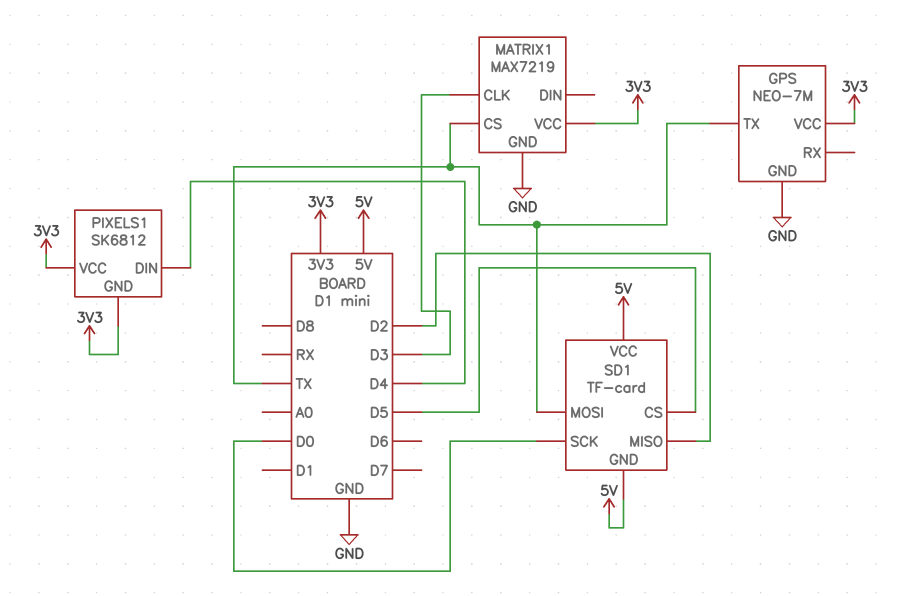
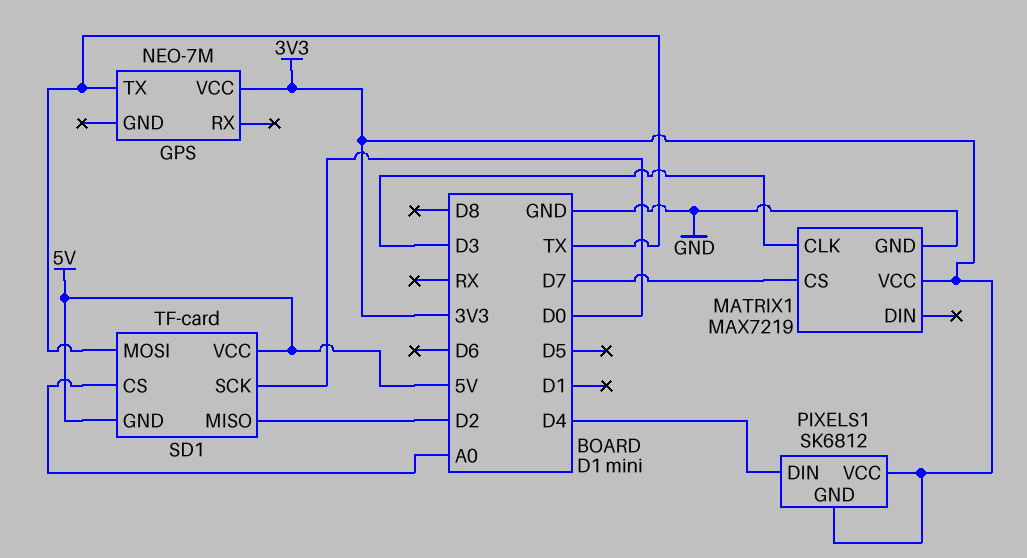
GPS pin GND: GND -> none
MATRIX1 pin CS: TX -> D7
SD1 pin CS: D5 -> A0

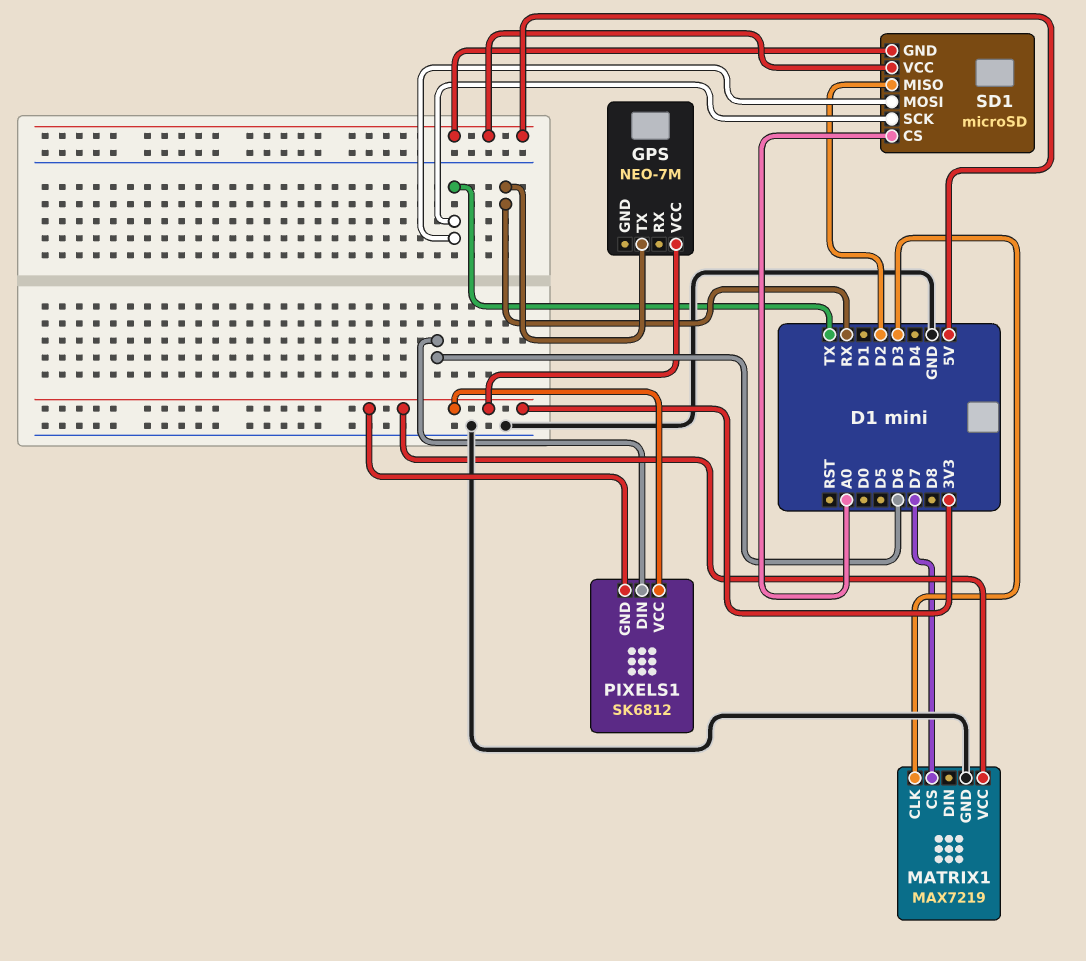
GPS pin TX: TX -> RX
PIXELS1 pin DIN: D4 -> D6
SD1: TF-card -> microSD
SD1 pin SCK: D0 -> TX

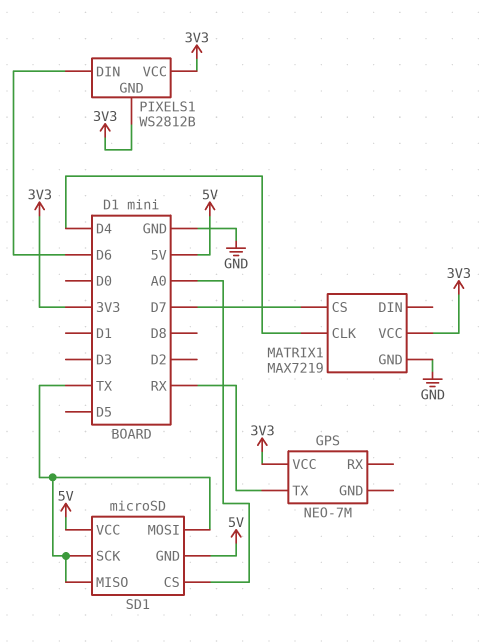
MATRIX1 pin CLK: D3 -> D4
PIXELS1: SK6812 -> WS2812B
SD1 pin MISO: D2 -> TX

